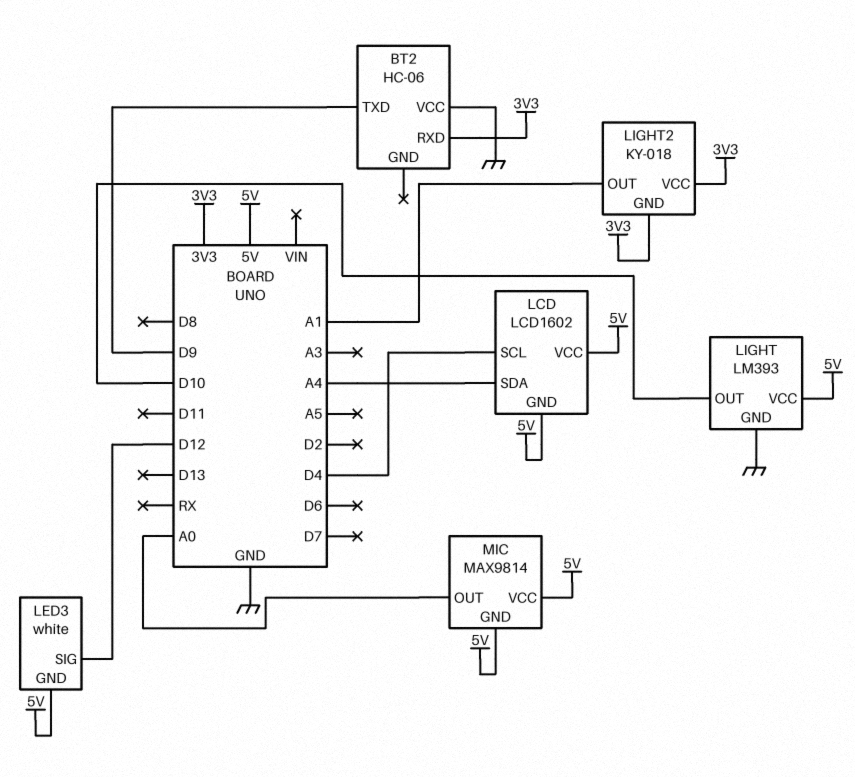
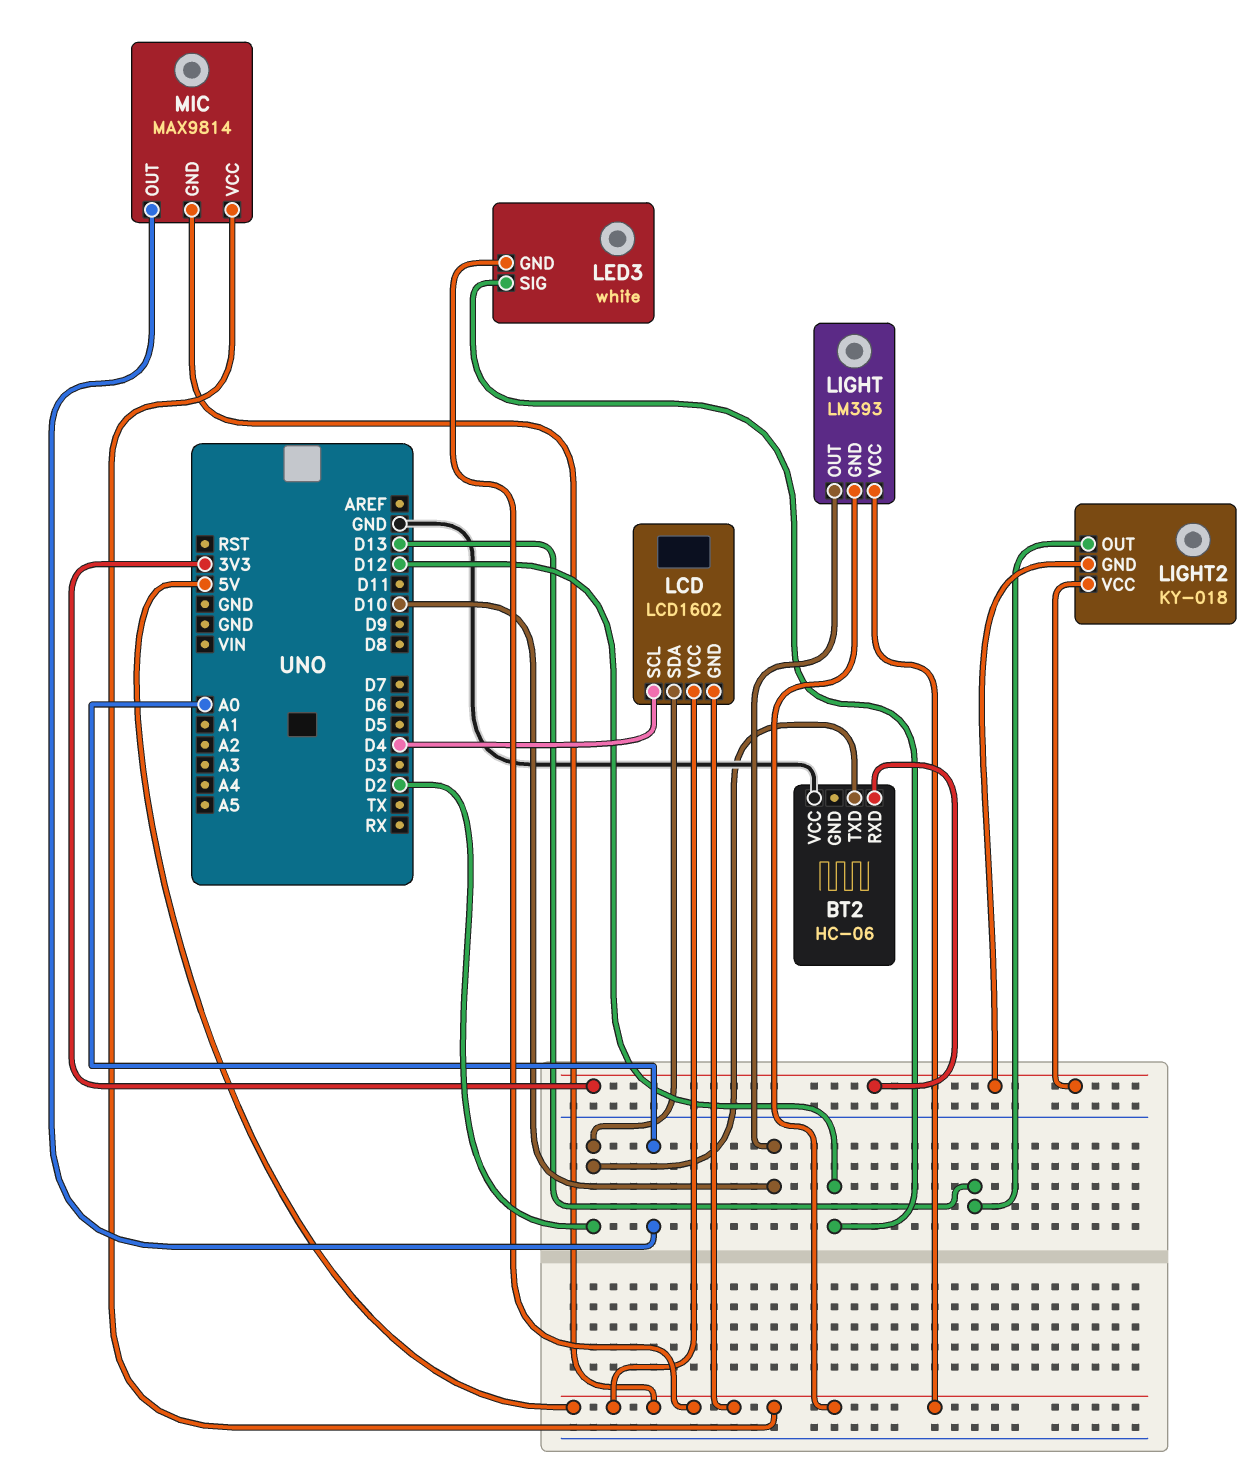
BT2 pin TXD: D9 -> D2
LCD pin SDA: A4 -> D2
LIGHT pin GND: GND -> 5V
LIGHT2 pin OUT: A1 -> D13

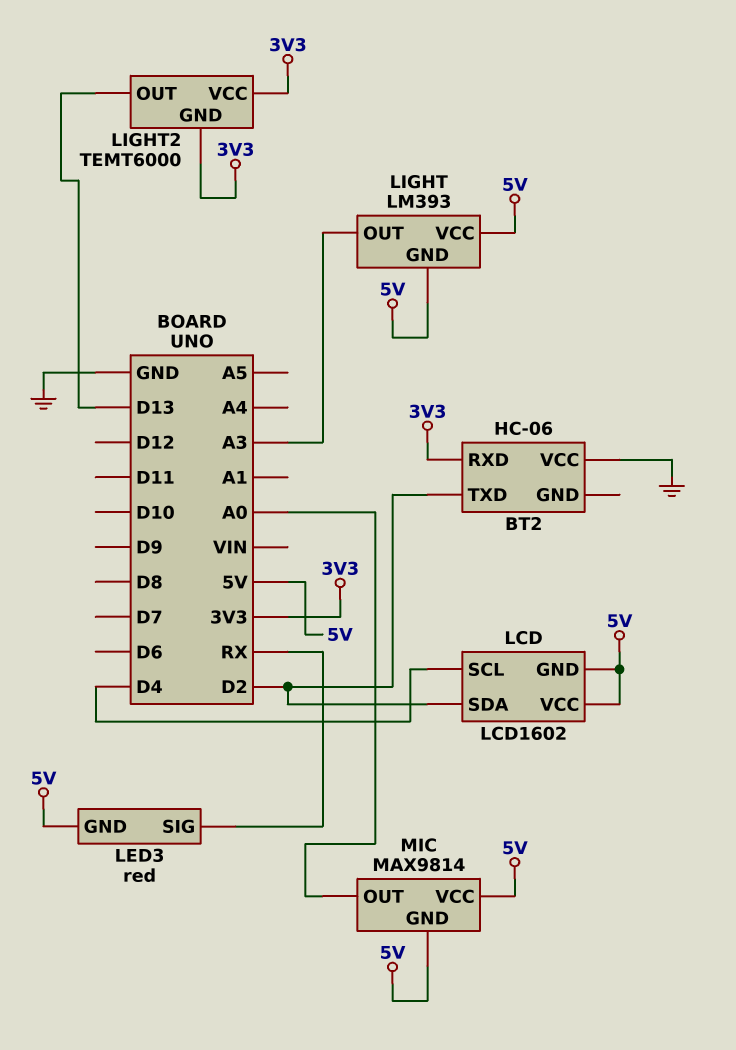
LED3: white -> red
LED3 pin SIG: D12 -> RX
LIGHT pin OUT: D10 -> A3
LIGHT2: KY-018 -> TEMT6000

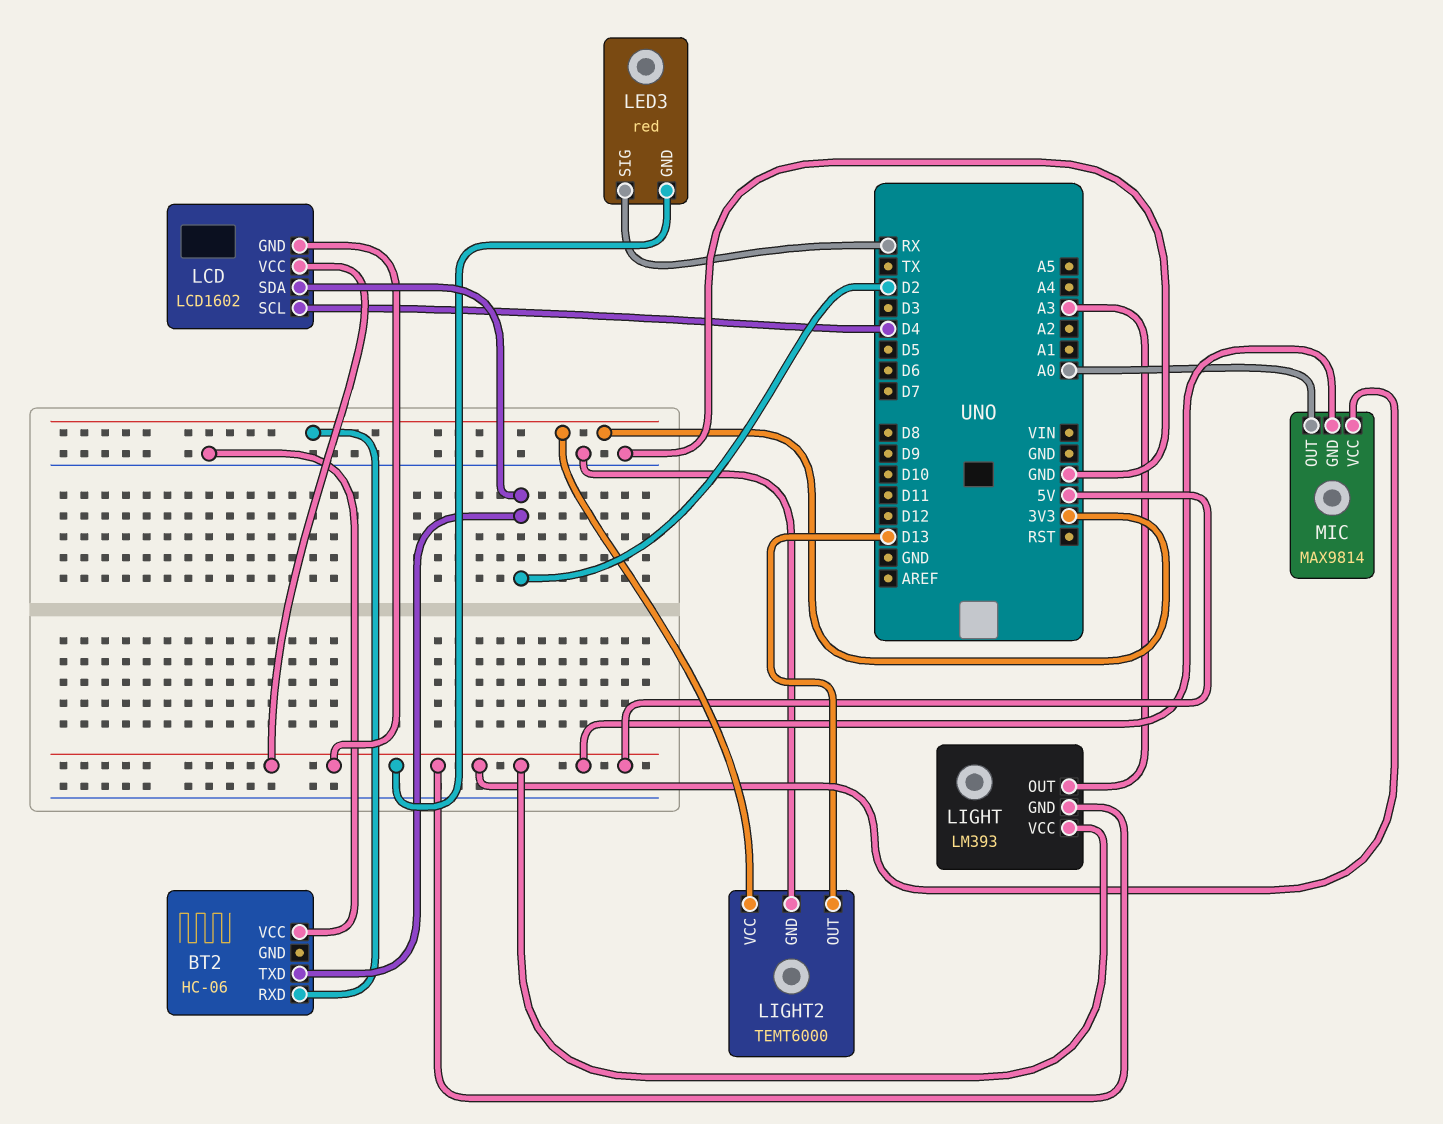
LIGHT2 pin GND: 3V3 -> GND

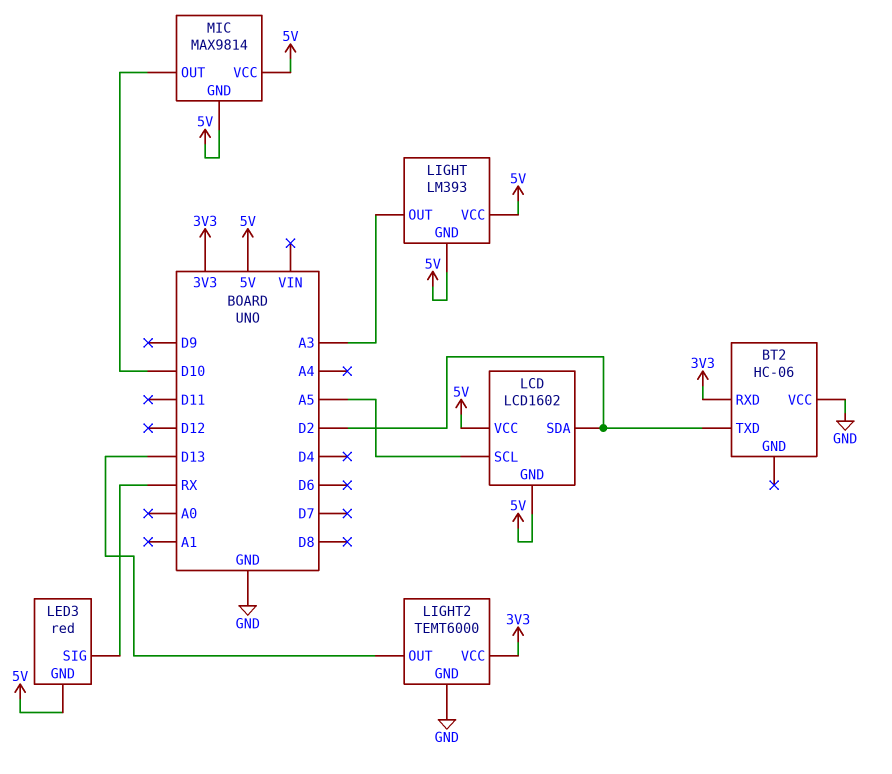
LCD pin SCL: D4 -> A5
MIC pin OUT: A0 -> D10

